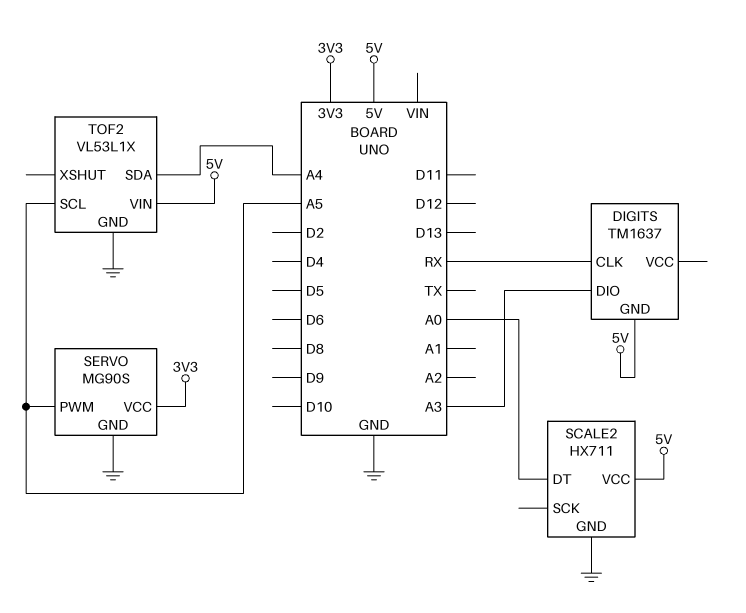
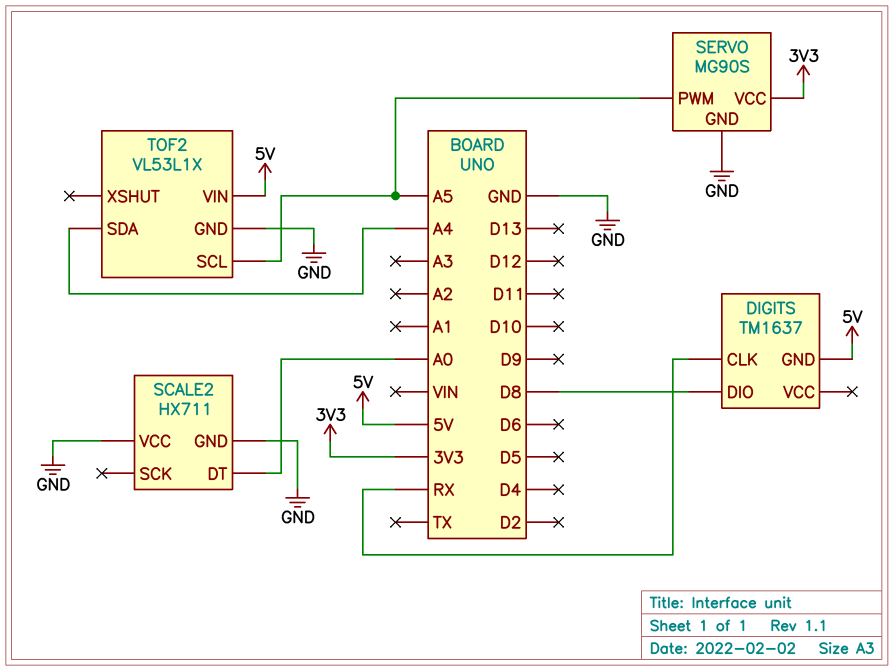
DIGITS pin DIO: A3 -> D8
SCALE2 pin VCC: 5V -> GND

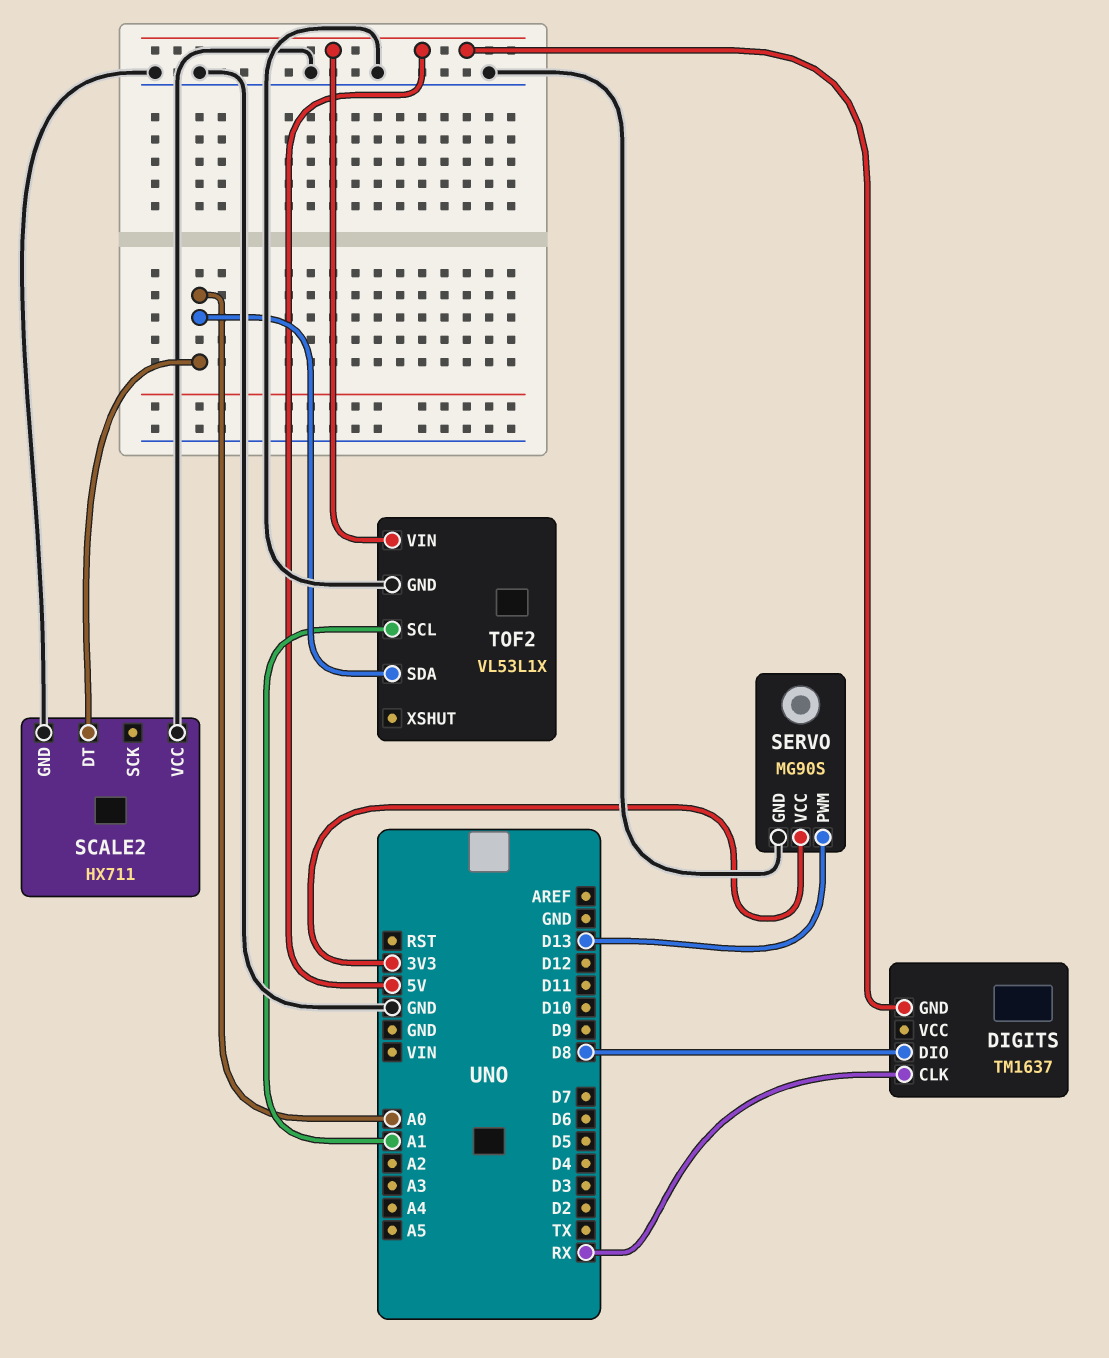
SERVO pin PWM: A5 -> D13
TOF2 pin SCL: A5 -> A1
TOF2 pin SDA: A4 -> A0

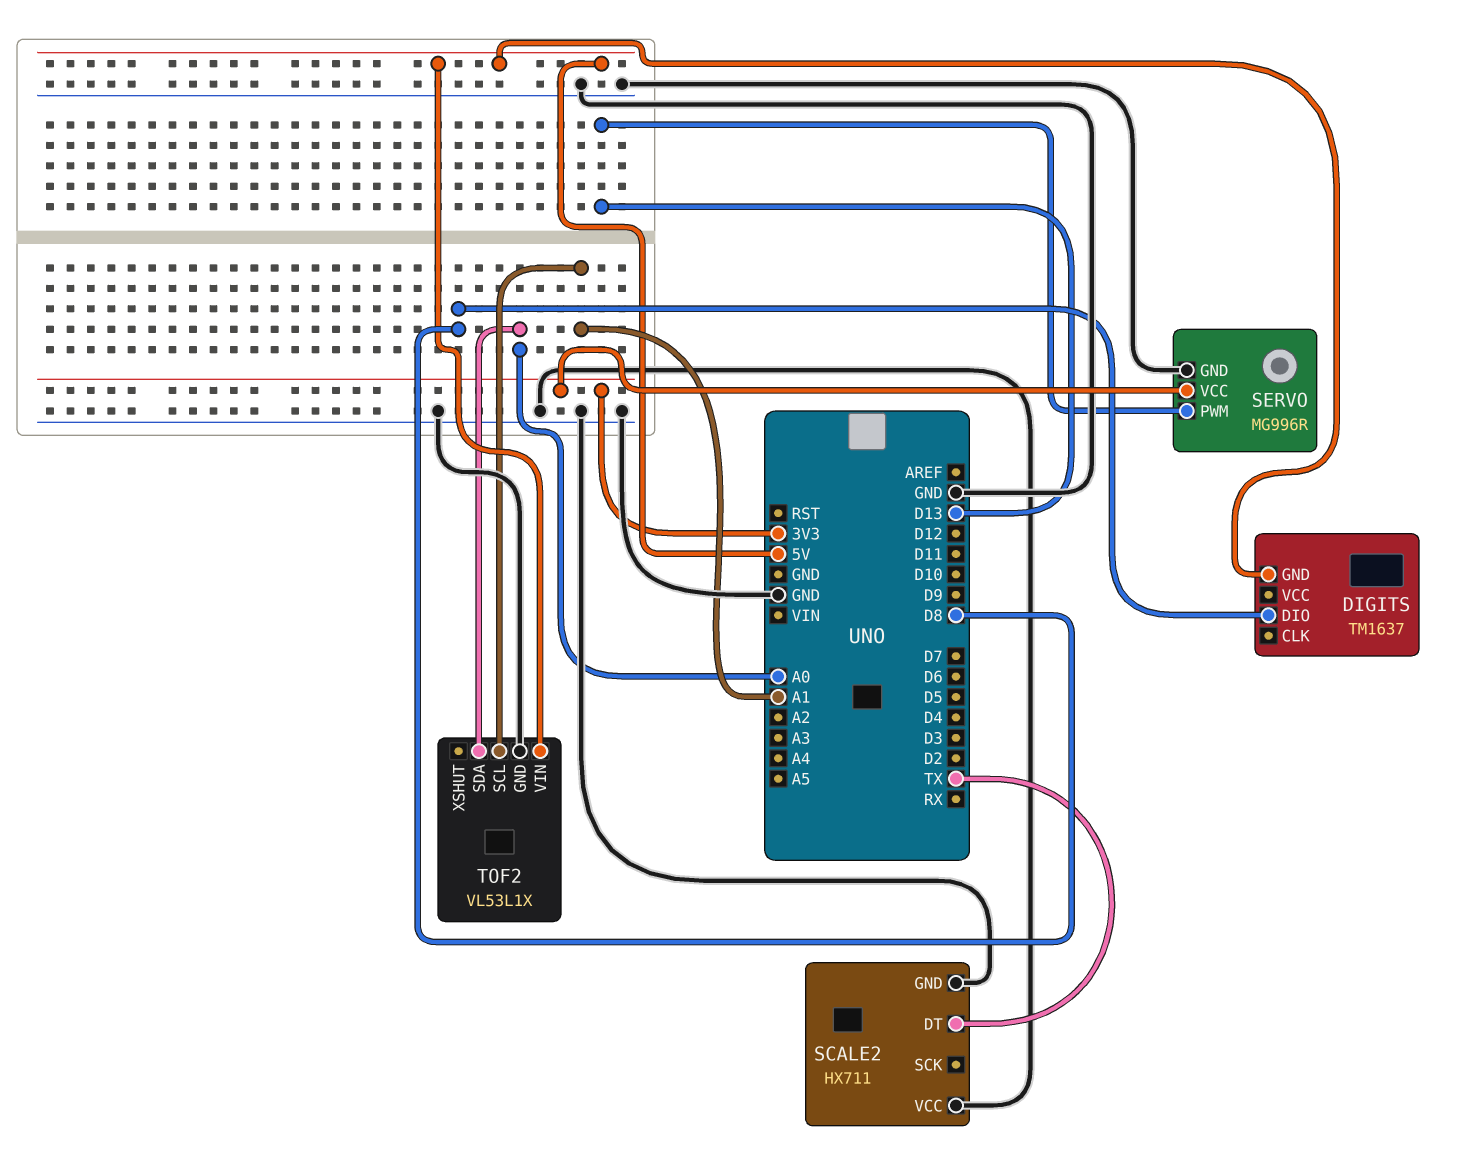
DIGITS pin CLK: RX -> none
SCALE2 pin DT: A0 -> TX
SERVO: MG90S -> MG996R

